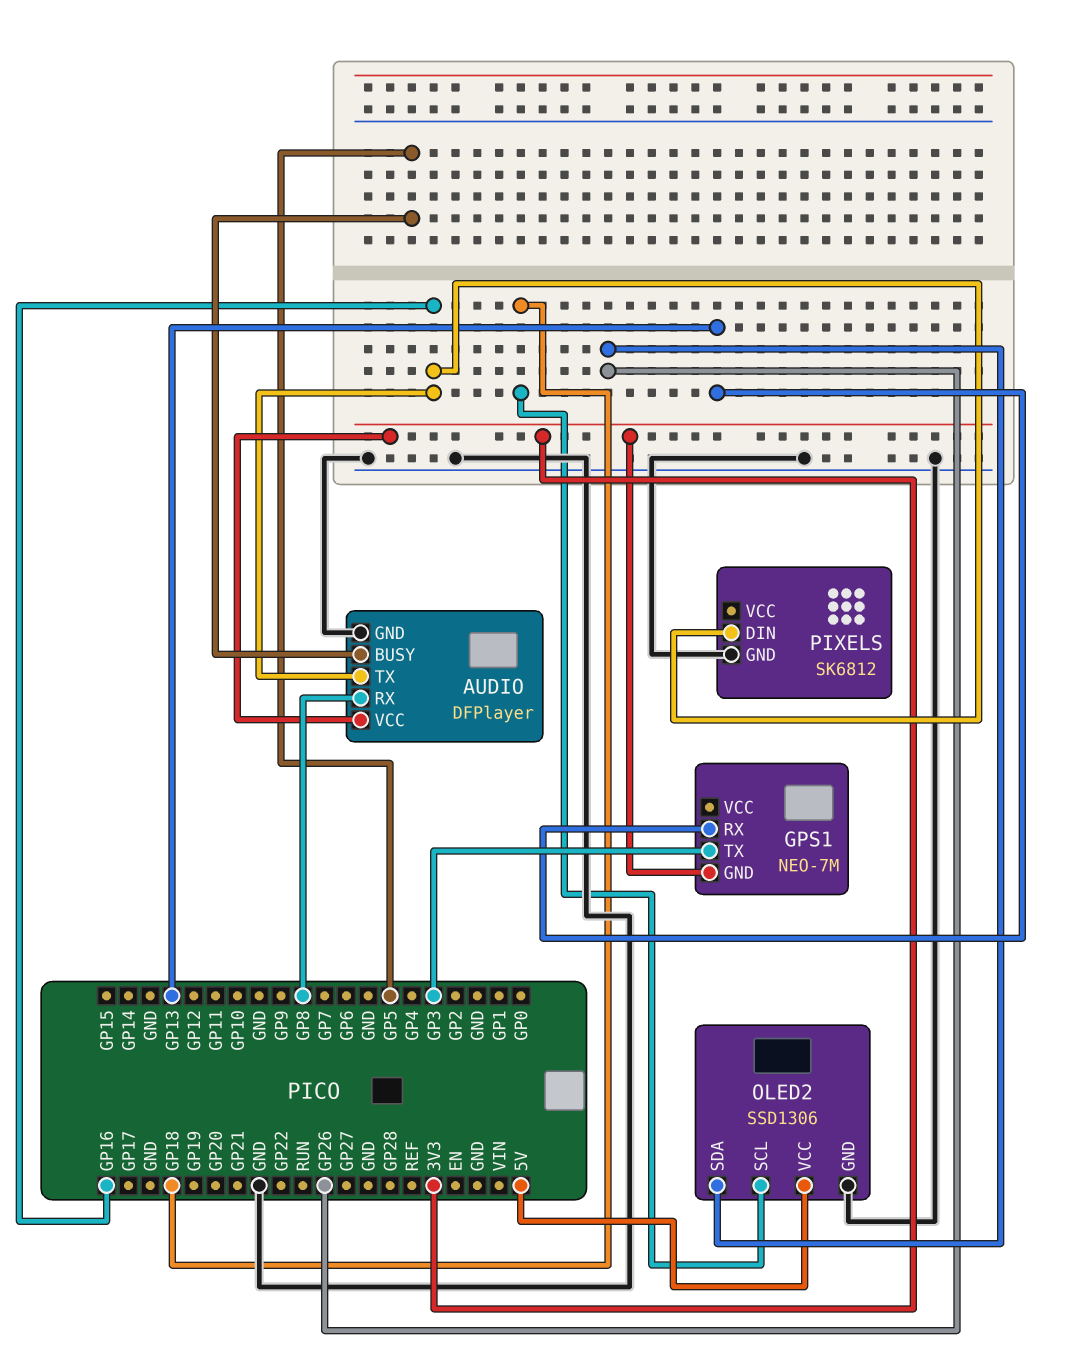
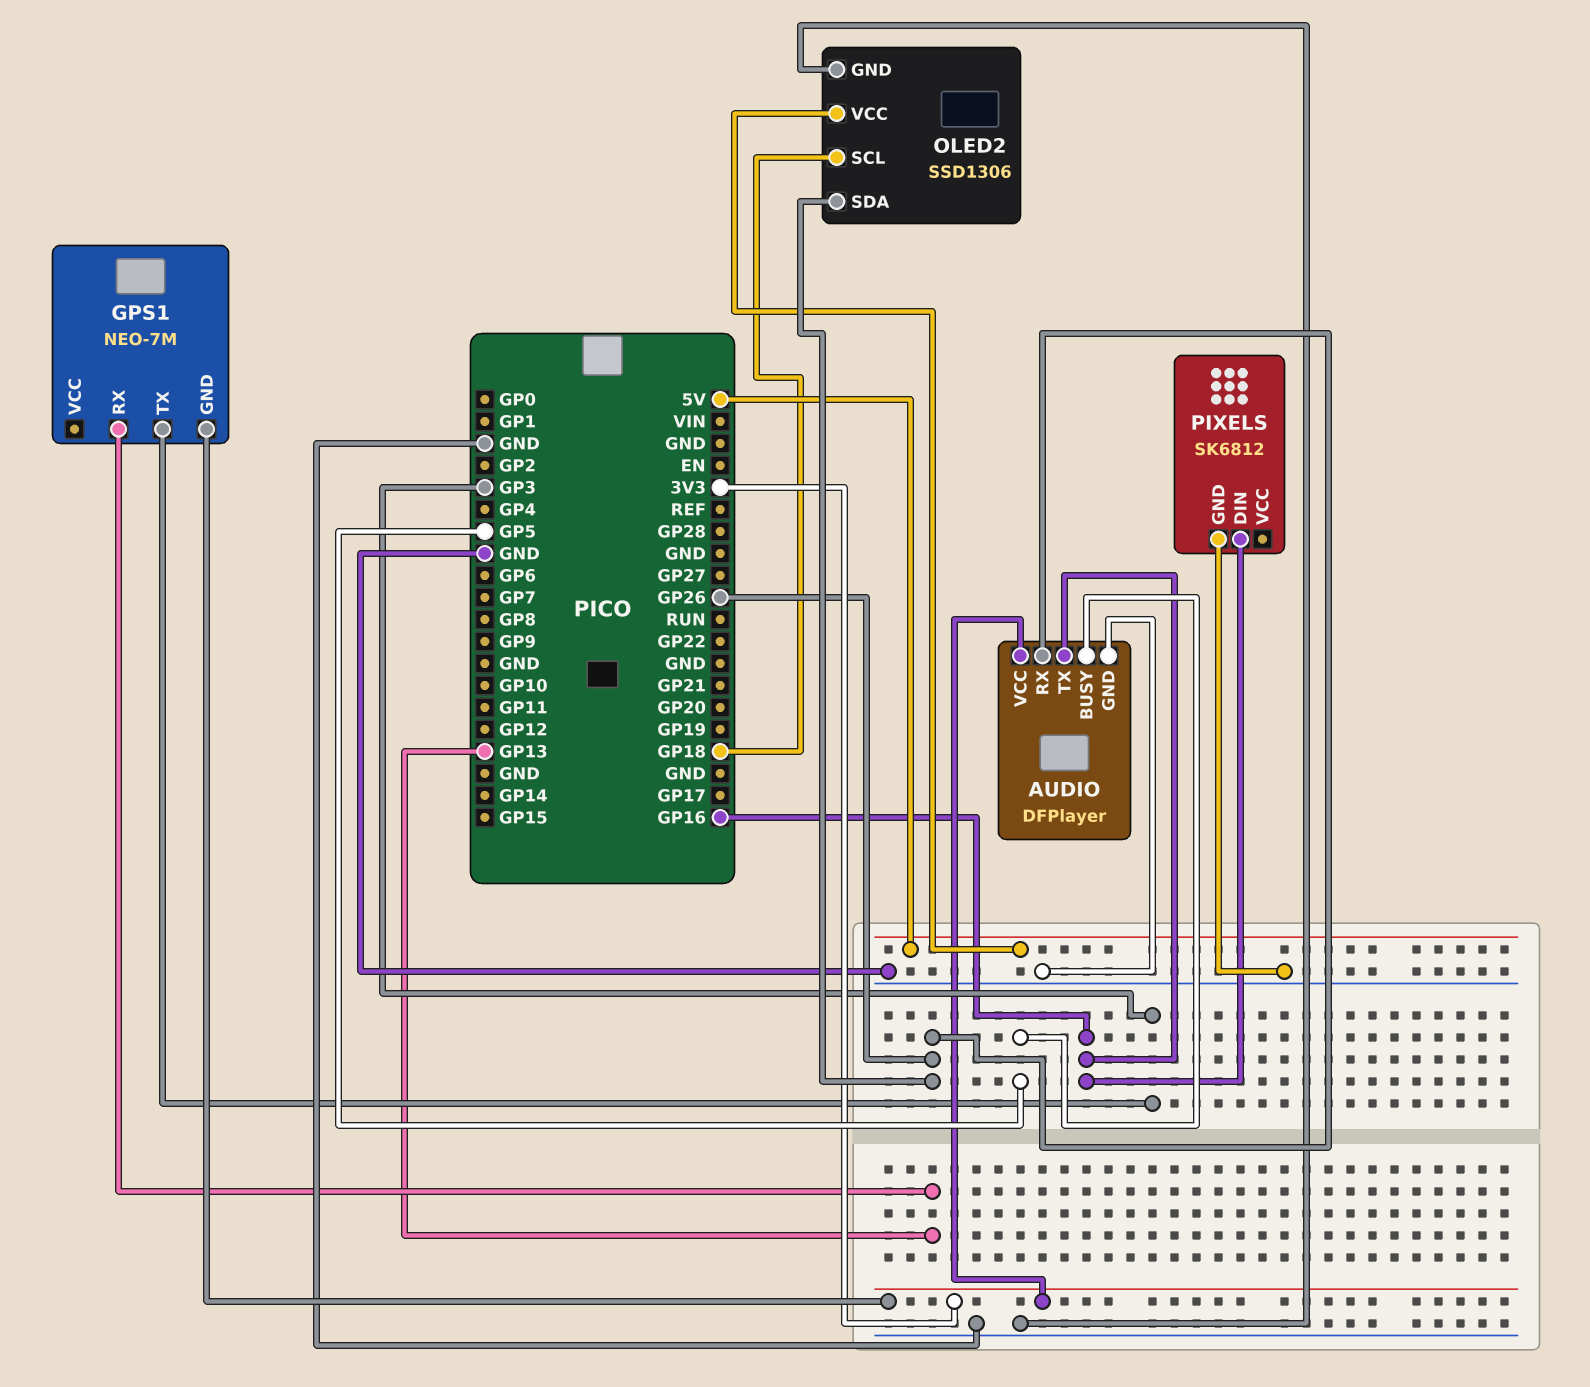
AUDIO pin RX: GP8 -> GP26

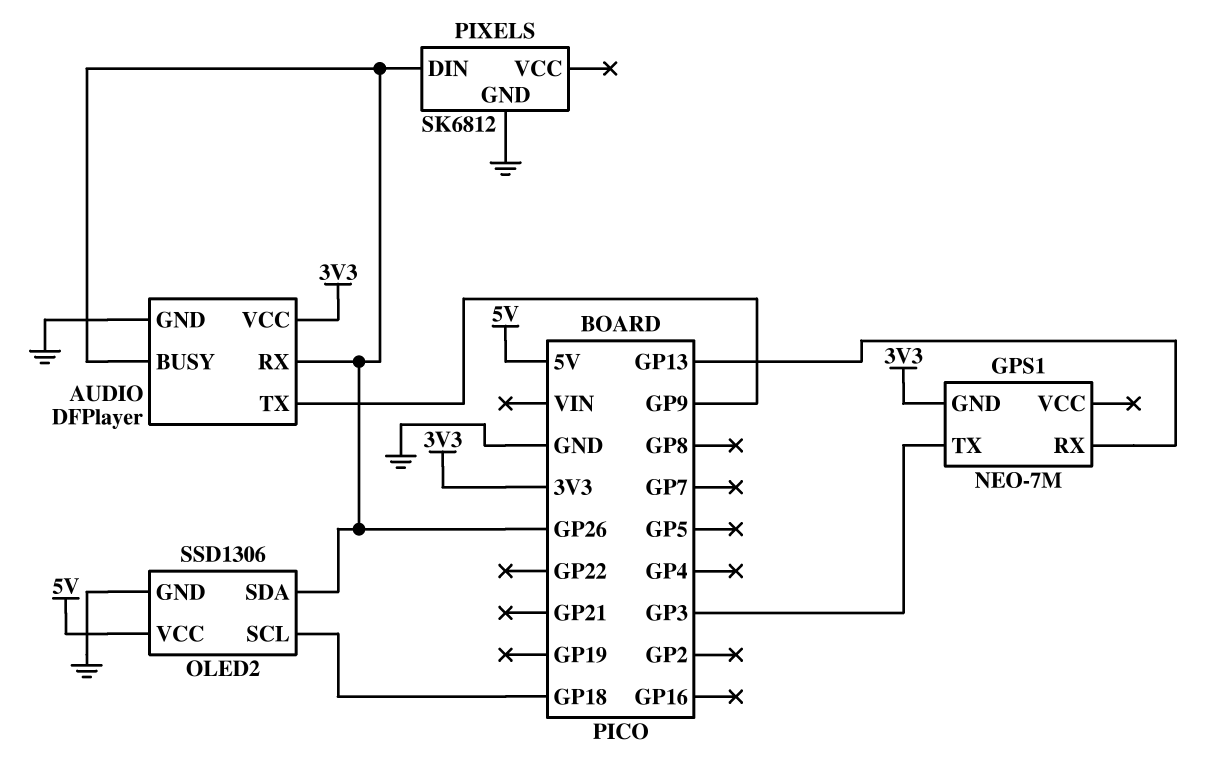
AUDIO pin BUSY: GP5 -> GP26
AUDIO pin TX: GP16 -> GP9
PIXELS pin DIN: GP16 -> GP26

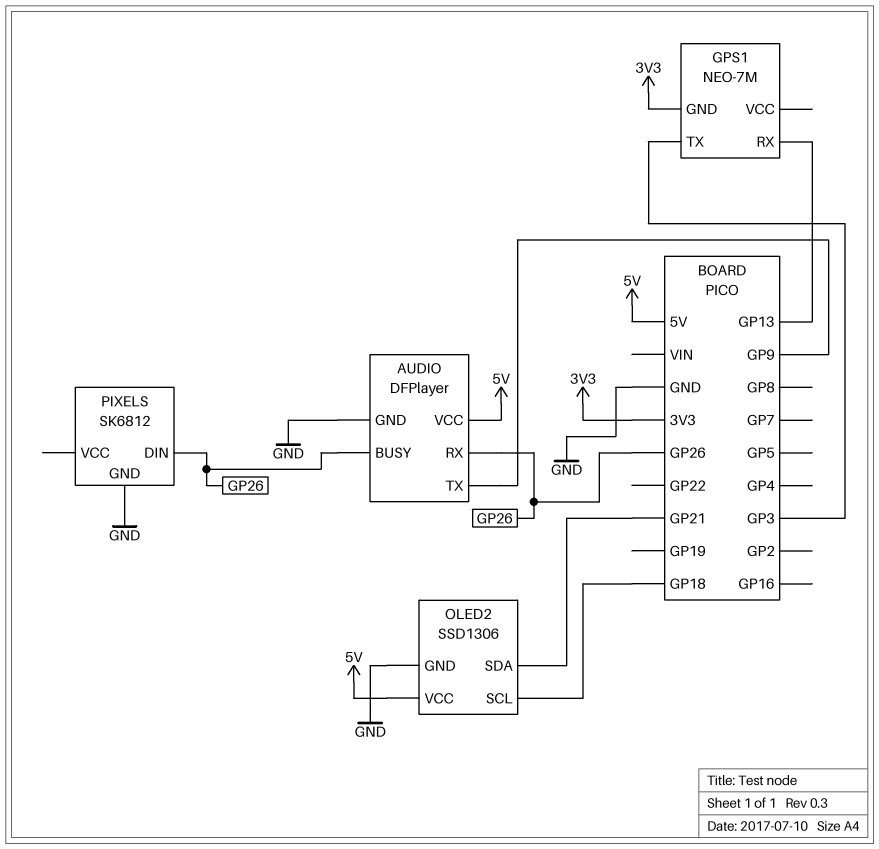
AUDIO pin VCC: 3V3 -> 5V
OLED2 pin SDA: GP26 -> GP21

